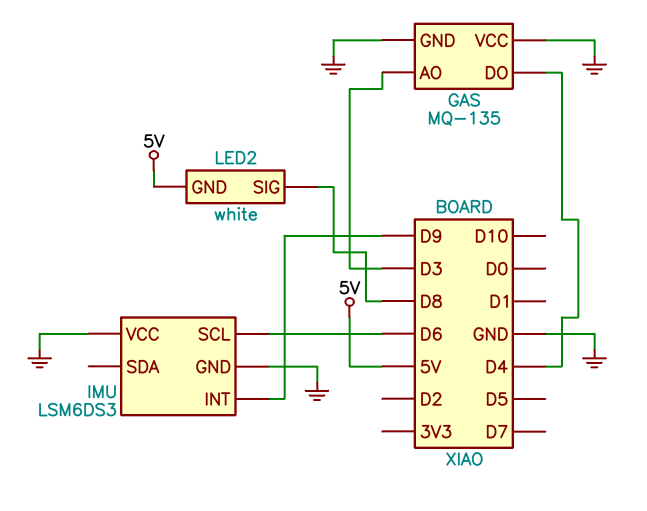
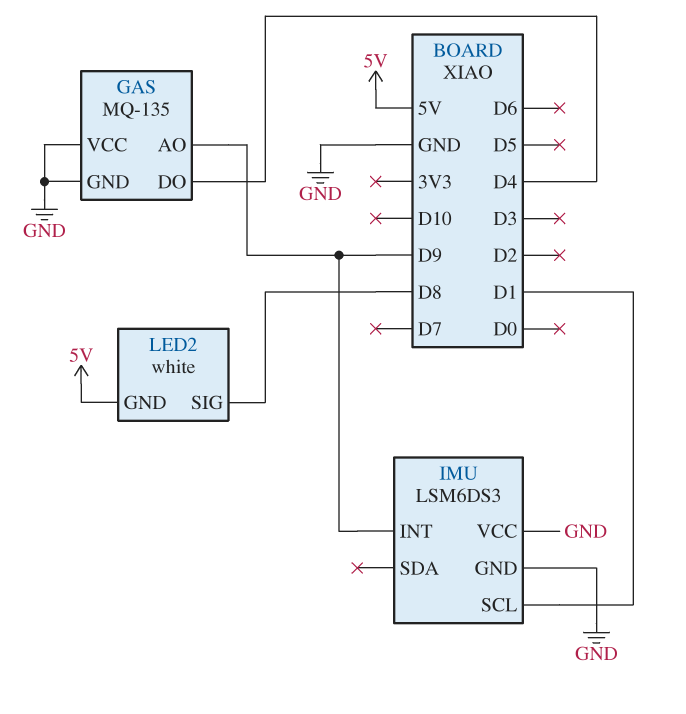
GAS pin AO: D3 -> D9
IMU pin SCL: D6 -> D1

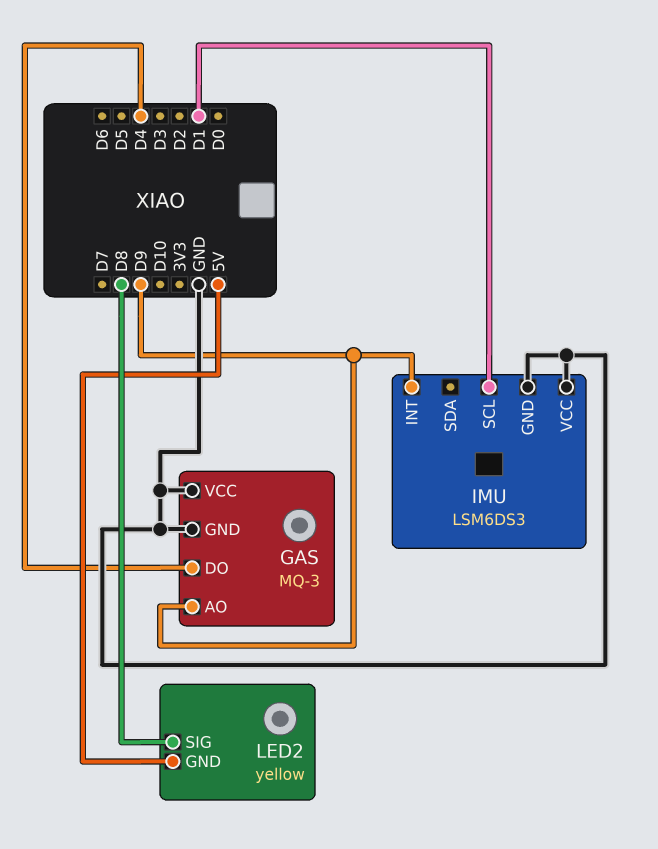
GAS: MQ-135 -> MQ-3
LED2: white -> yellow

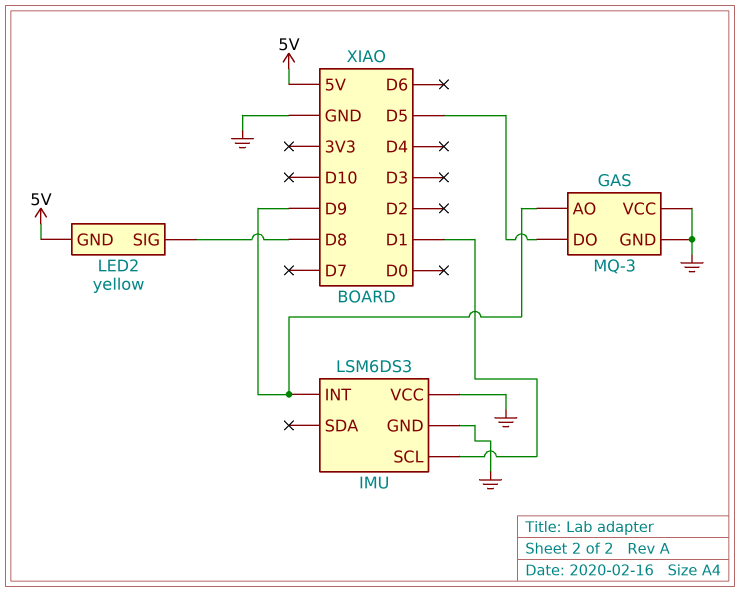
GAS pin DO: D4 -> D5

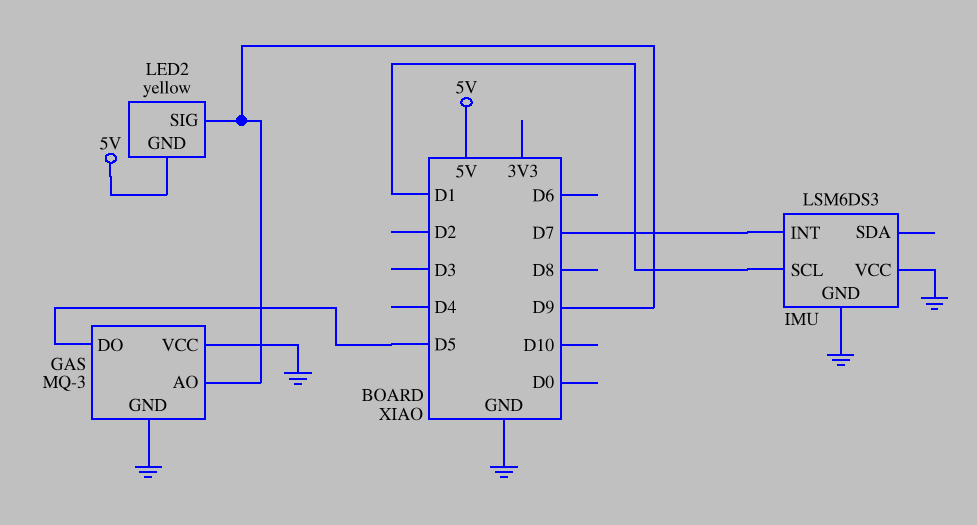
IMU pin INT: D9 -> D7
LED2 pin SIG: D8 -> D9

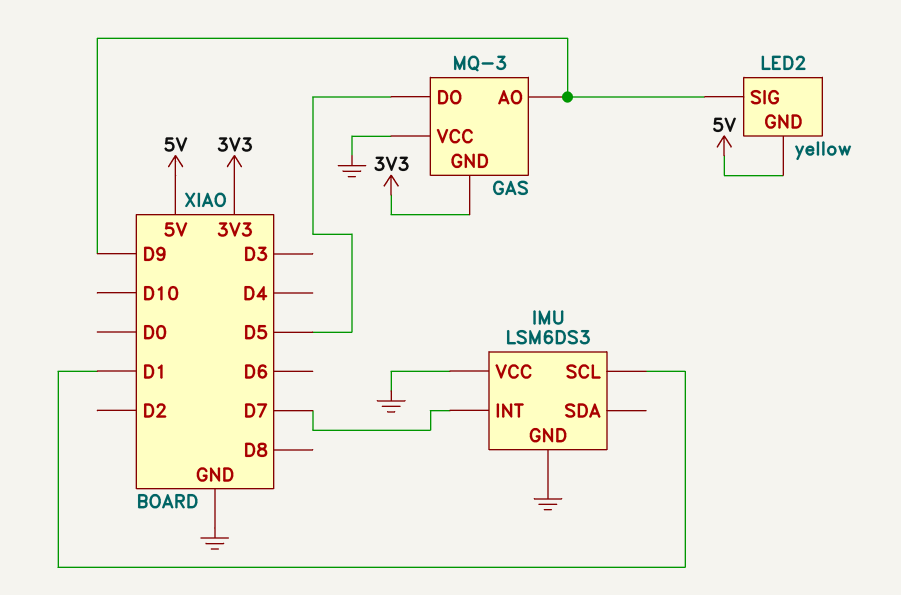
GAS pin GND: GND -> 3V3

